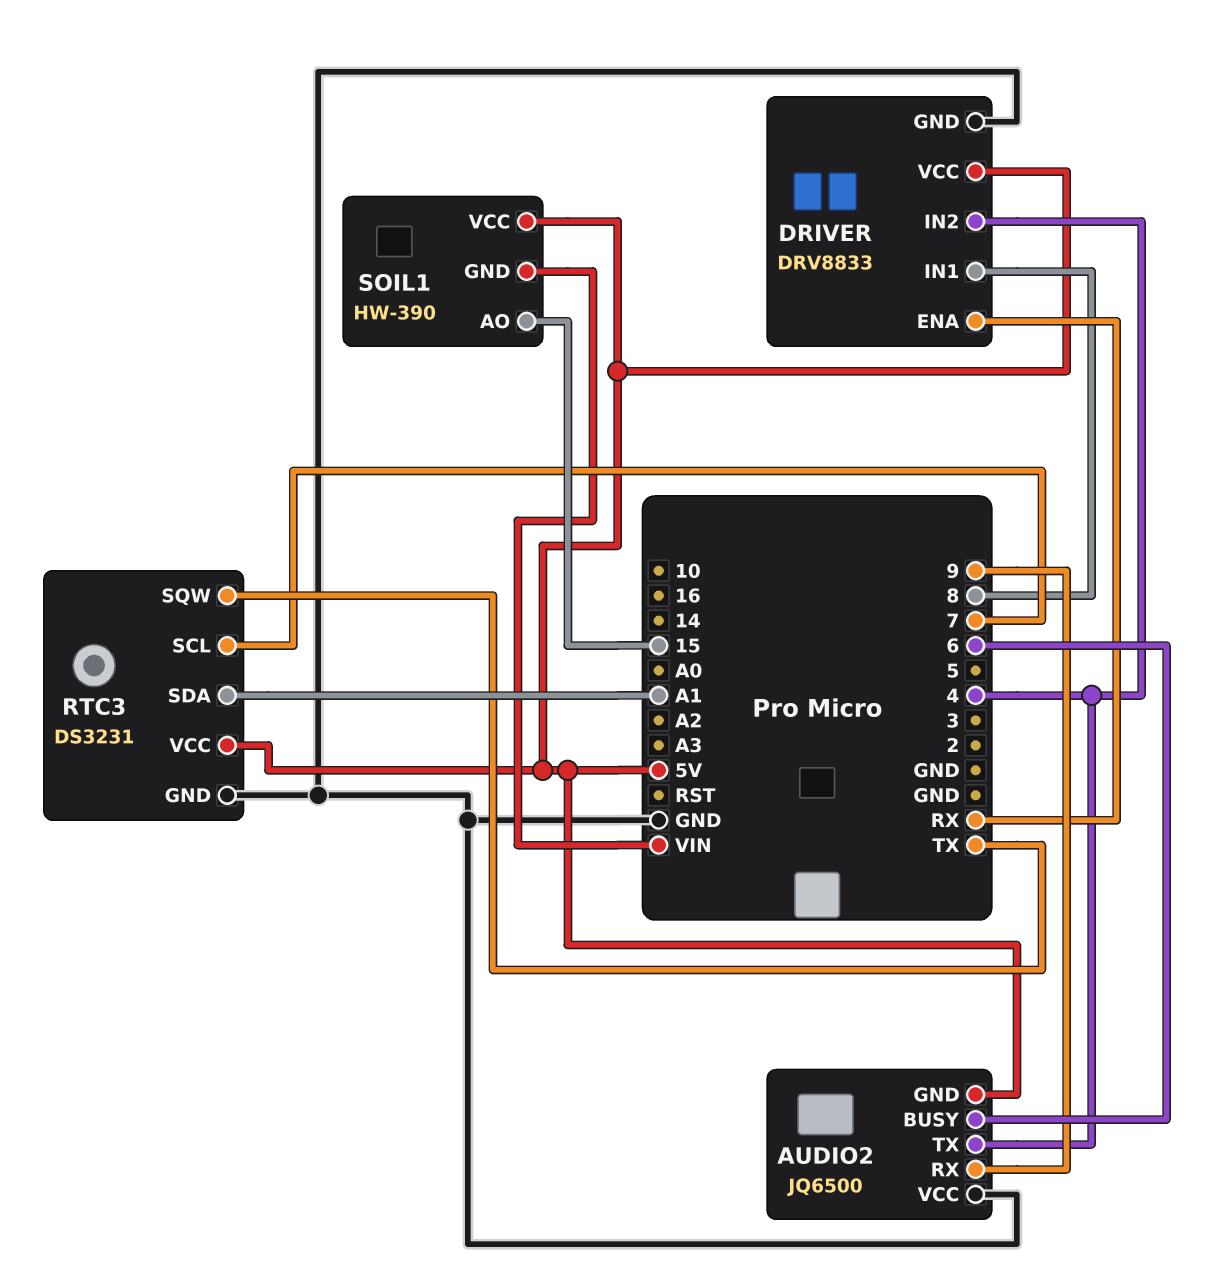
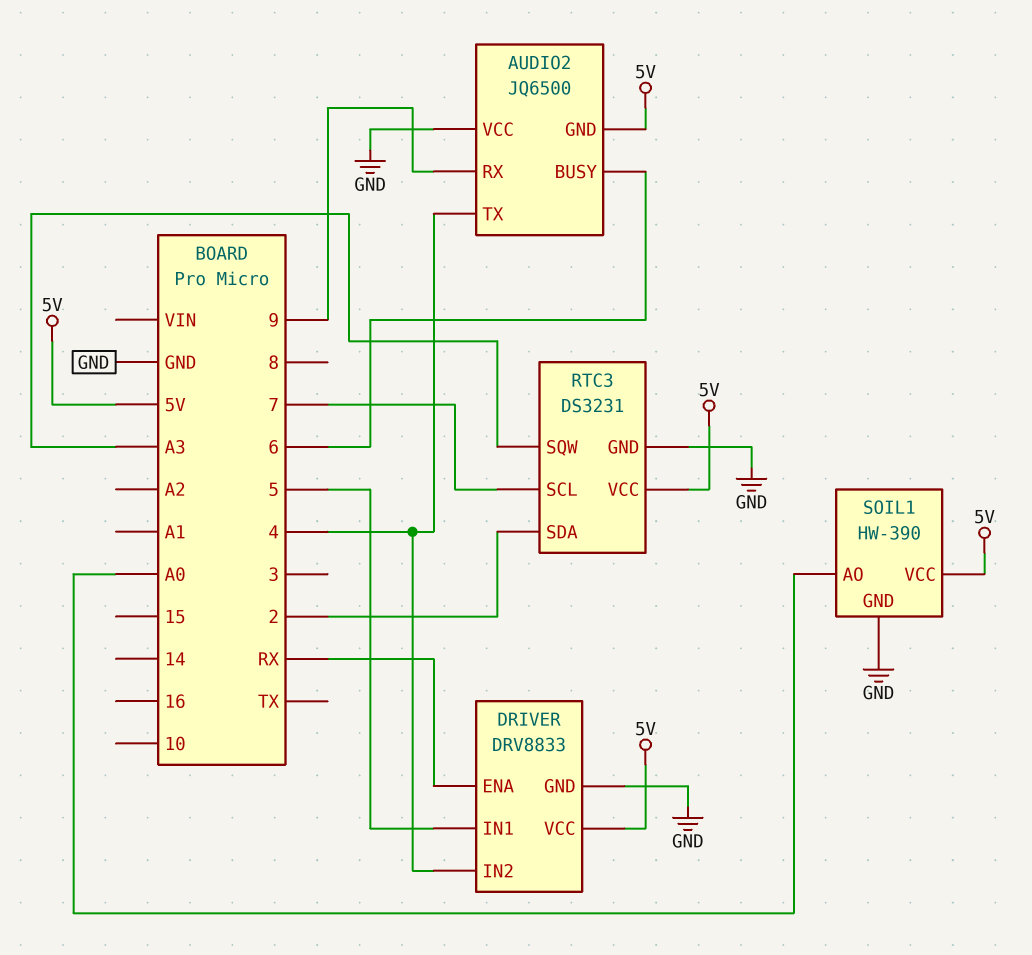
DRIVER pin IN1: 8 -> 5
RTC3 pin SDA: A1 -> 2
RTC3 pin SQW: TX -> A3
SOIL1 pin AO: 15 -> A0
SOIL1 pin GND: VIN -> GND

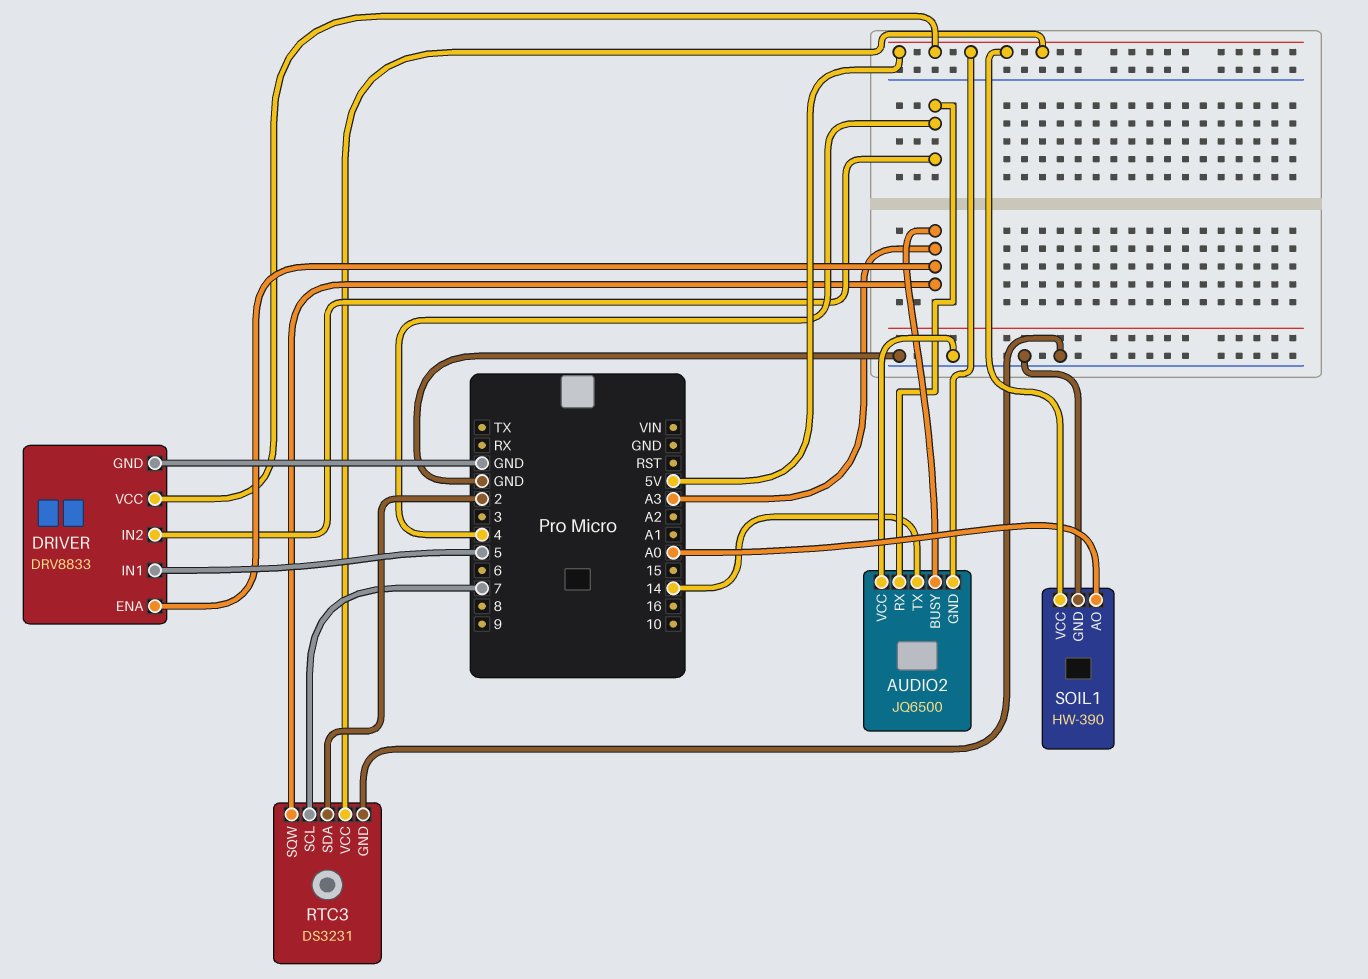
AUDIO2 pin BUSY: 6 -> A3
AUDIO2 pin RX: 9 -> 4
AUDIO2 pin TX: 4 -> 14
DRIVER pin ENA: RX -> A3

